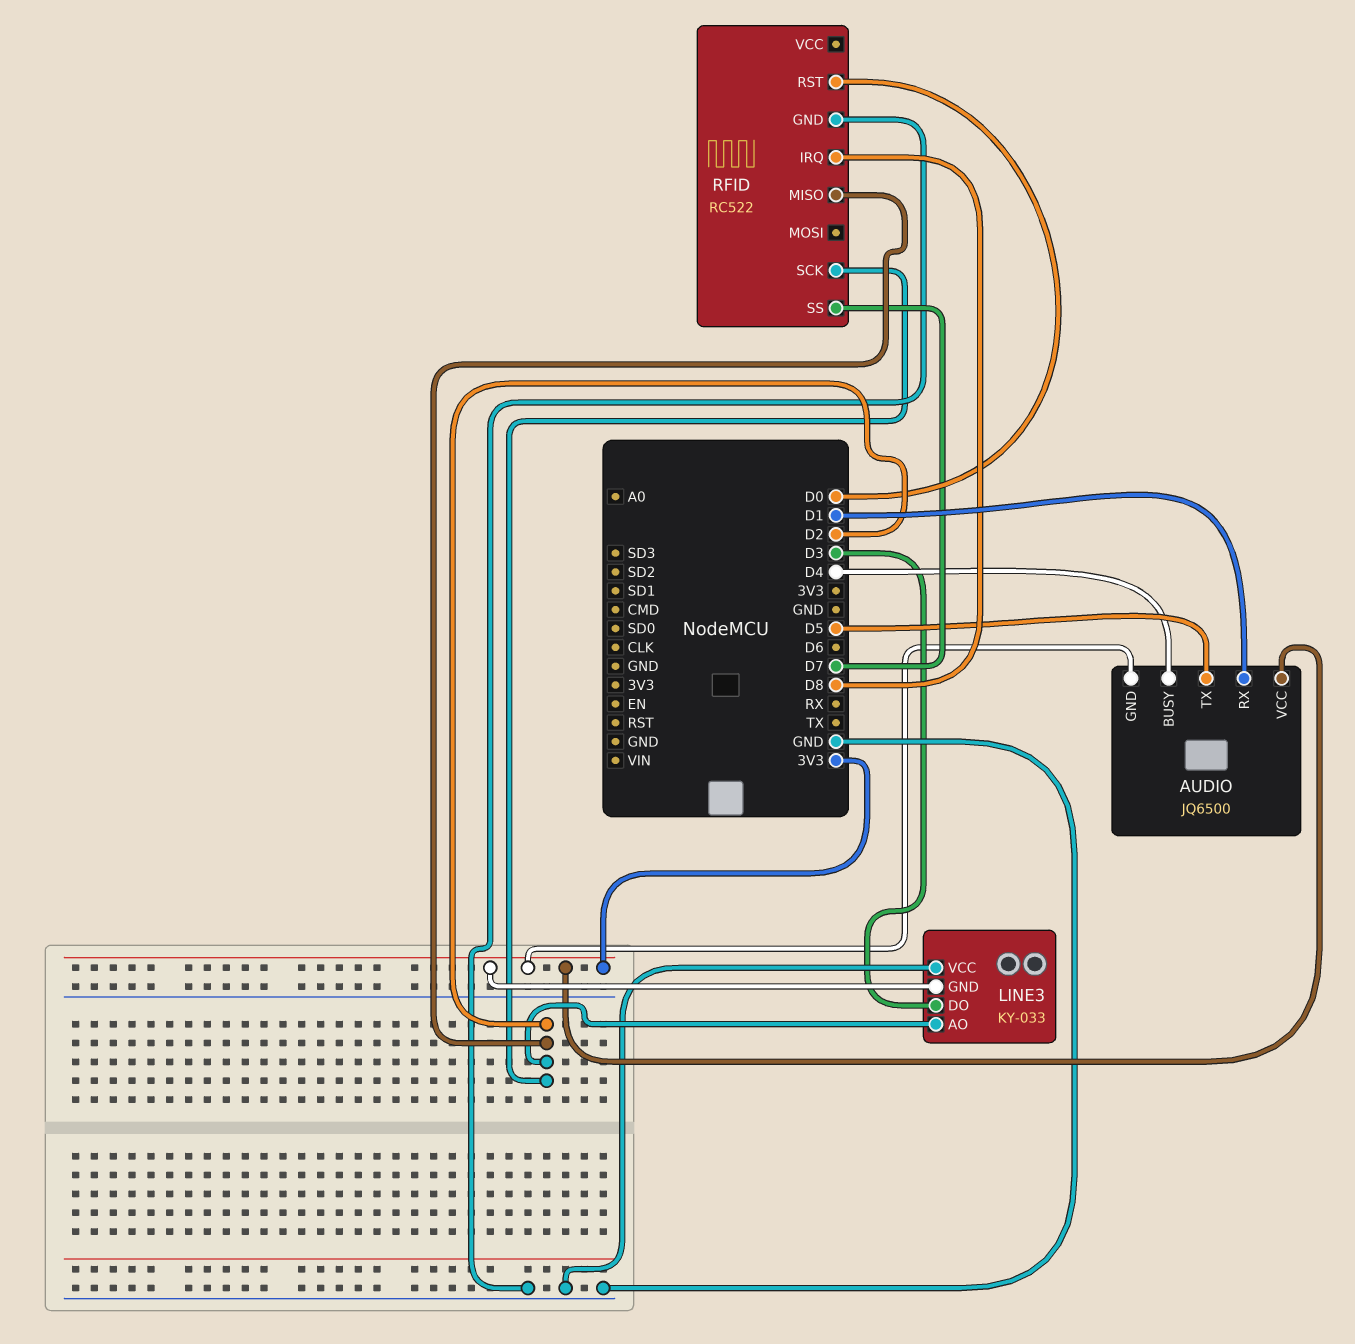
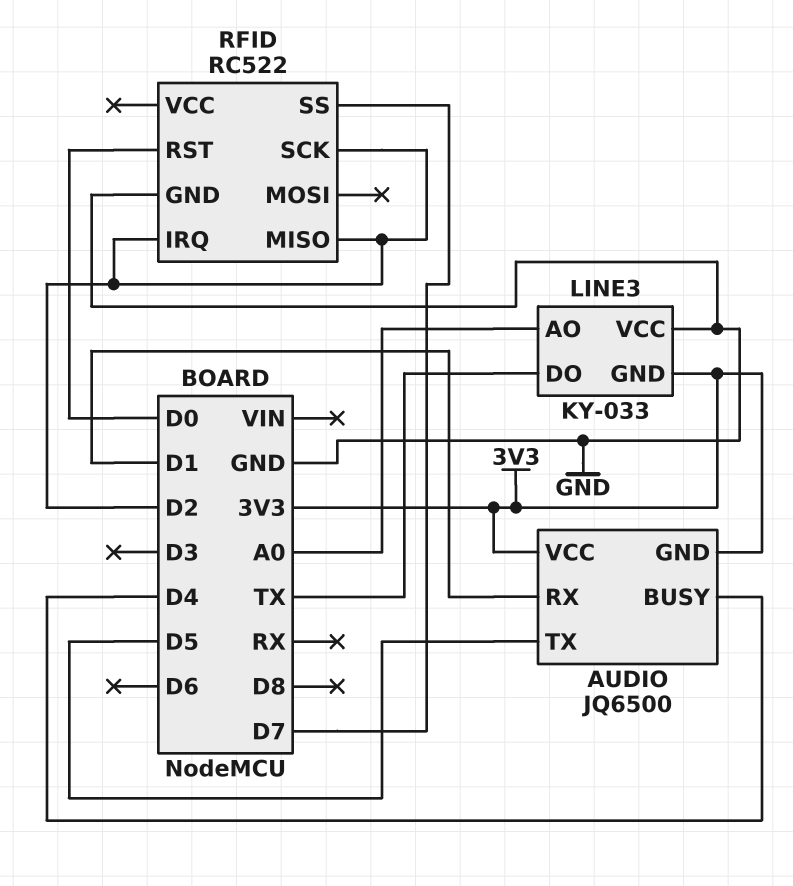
LINE3 pin AO: D2 -> A0
LINE3 pin DO: D3 -> TX
RFID pin IRQ: D8 -> D2

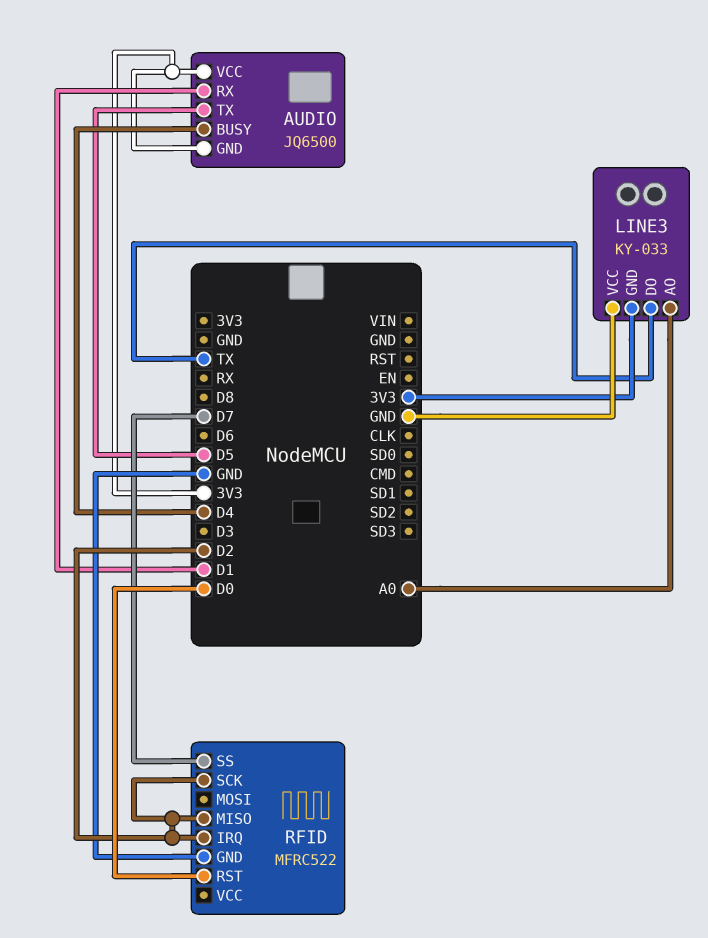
RFID: RC522 -> MFRC522

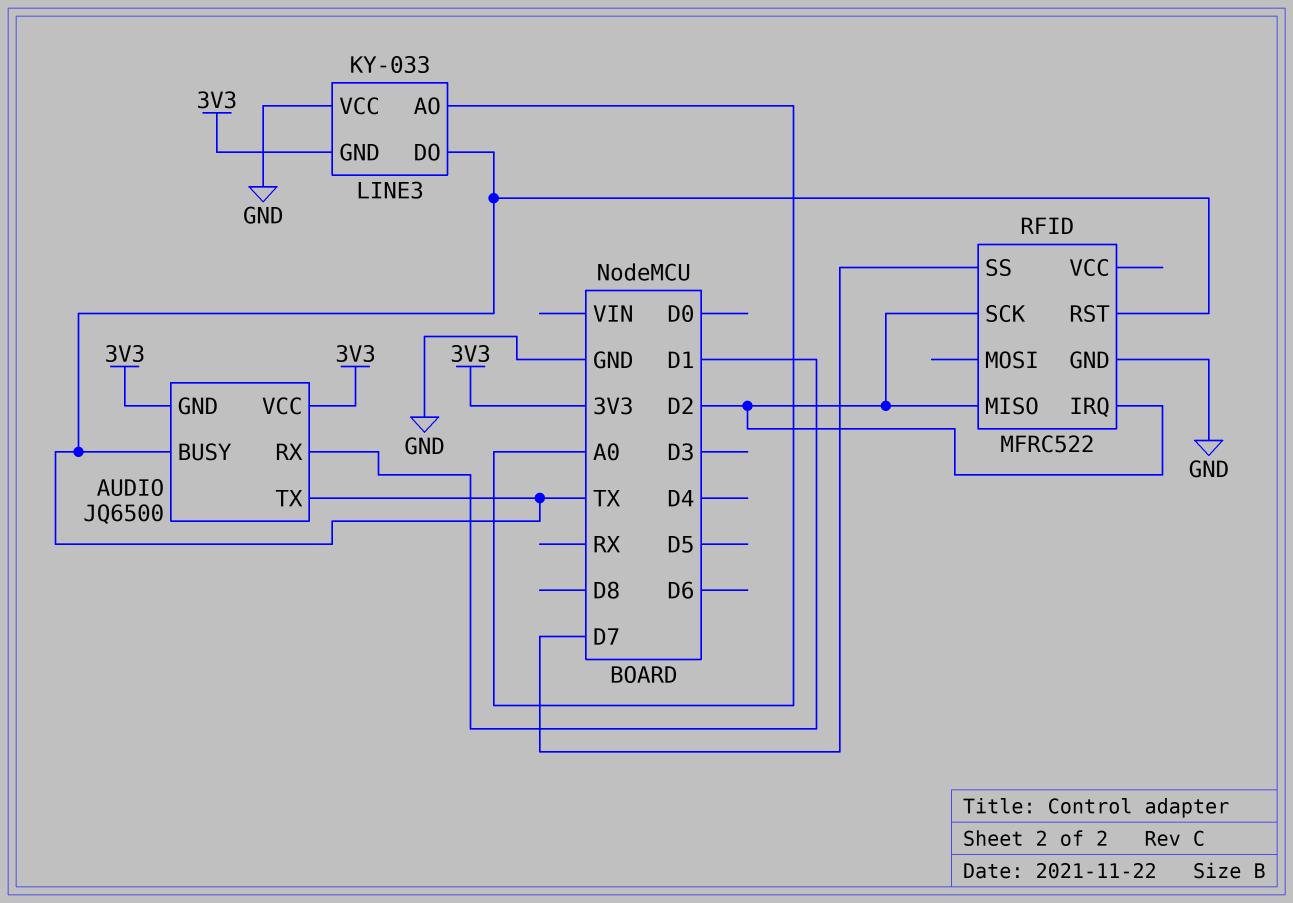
AUDIO pin BUSY: D4 -> TX
AUDIO pin TX: D5 -> TX
RFID pin RST: D0 -> TX

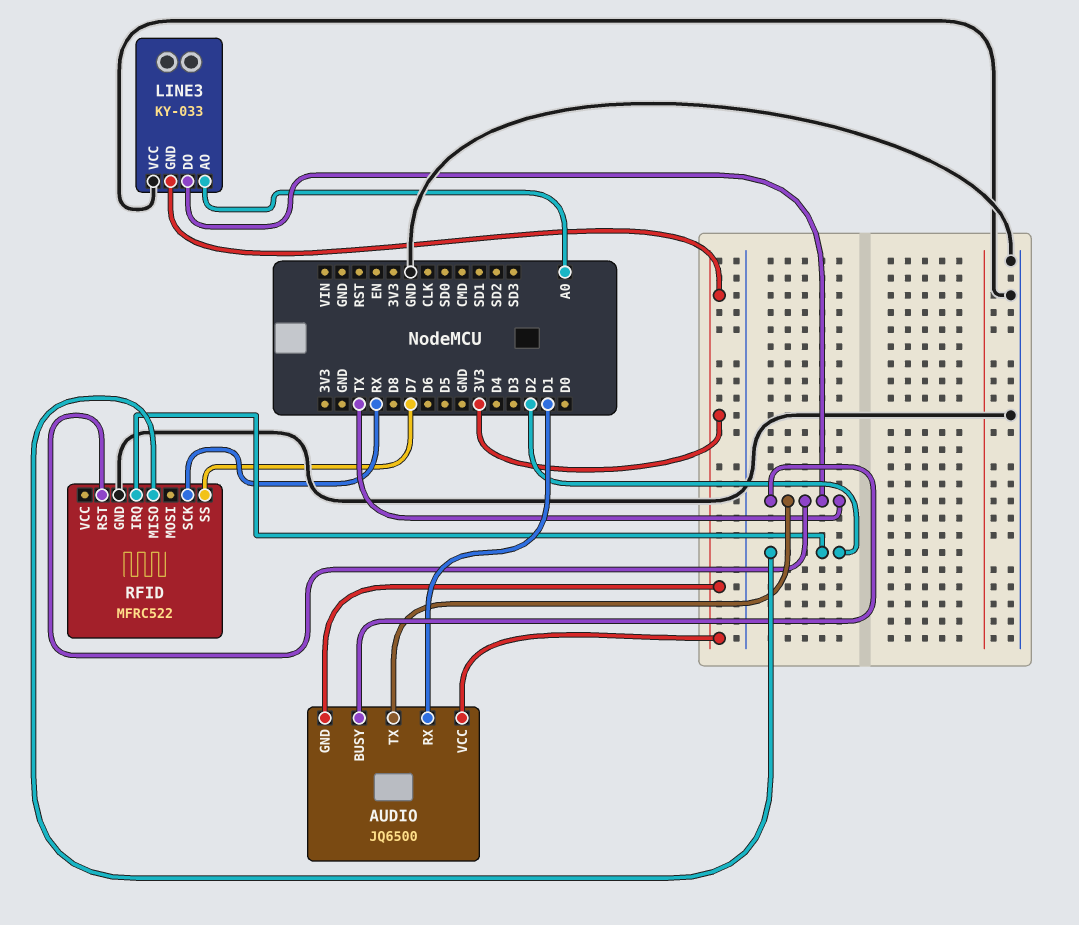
RFID pin SCK: D2 -> RX

